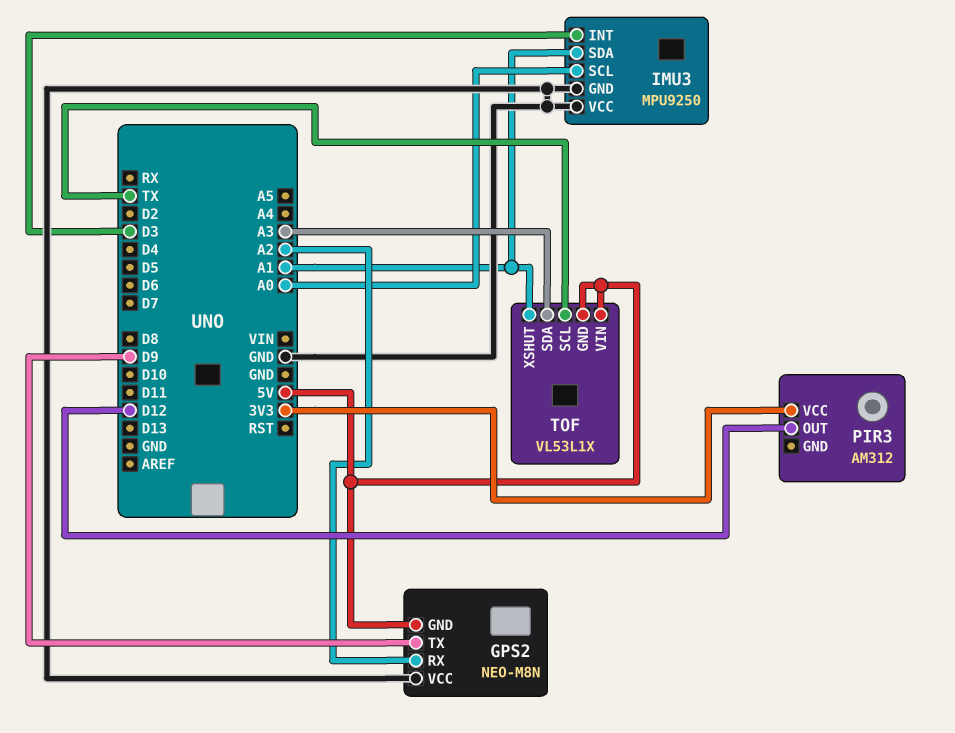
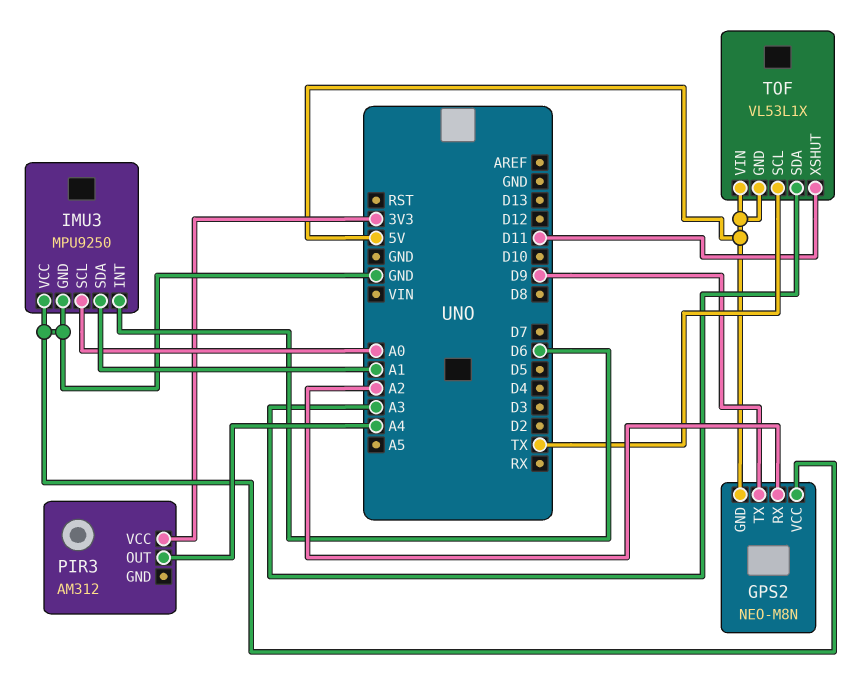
IMU3 pin INT: D3 -> D6
PIR3 pin OUT: D12 -> A4
TOF pin XSHUT: A1 -> D11

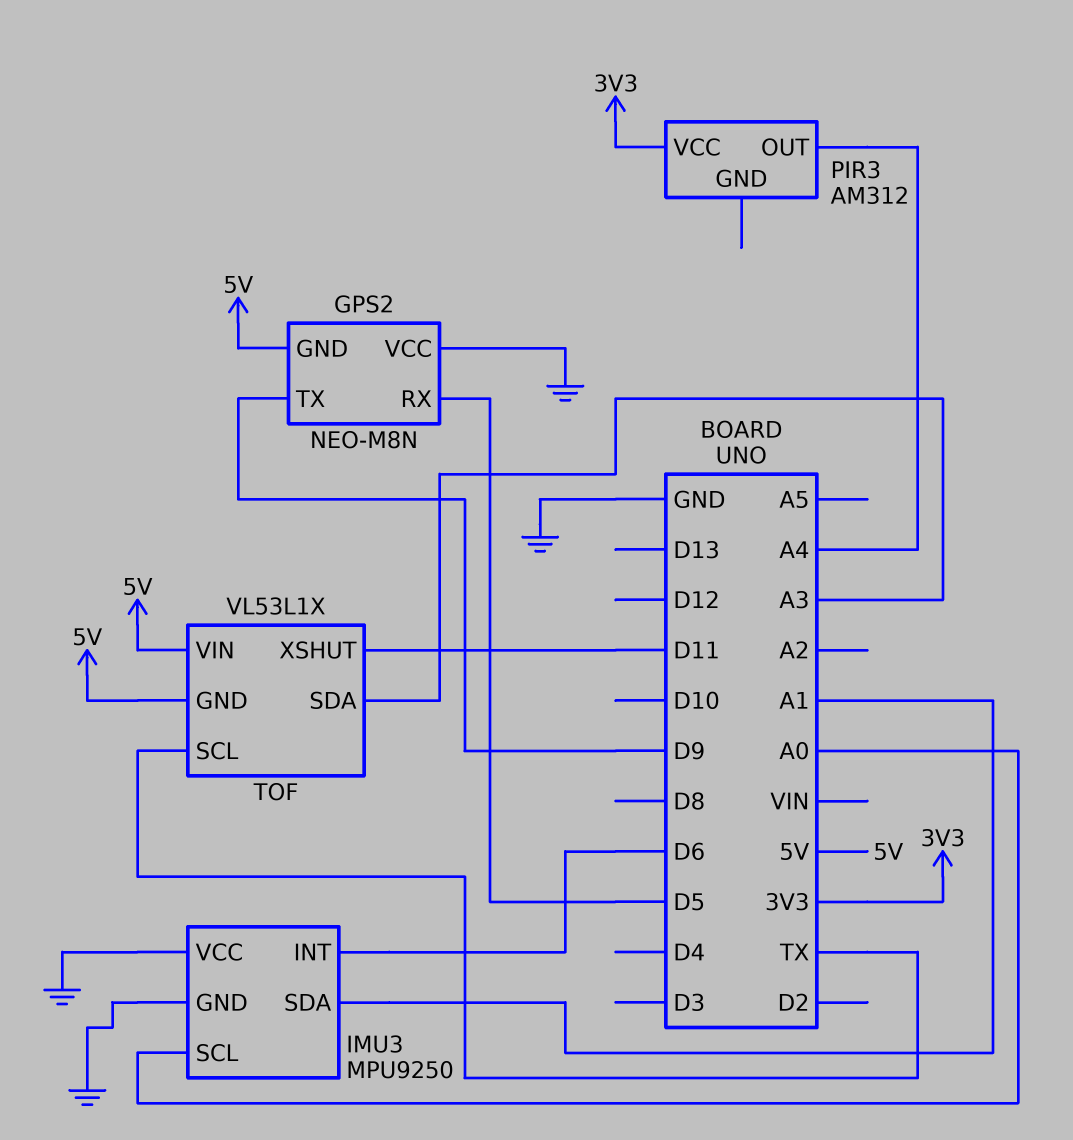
GPS2 pin RX: A2 -> D5

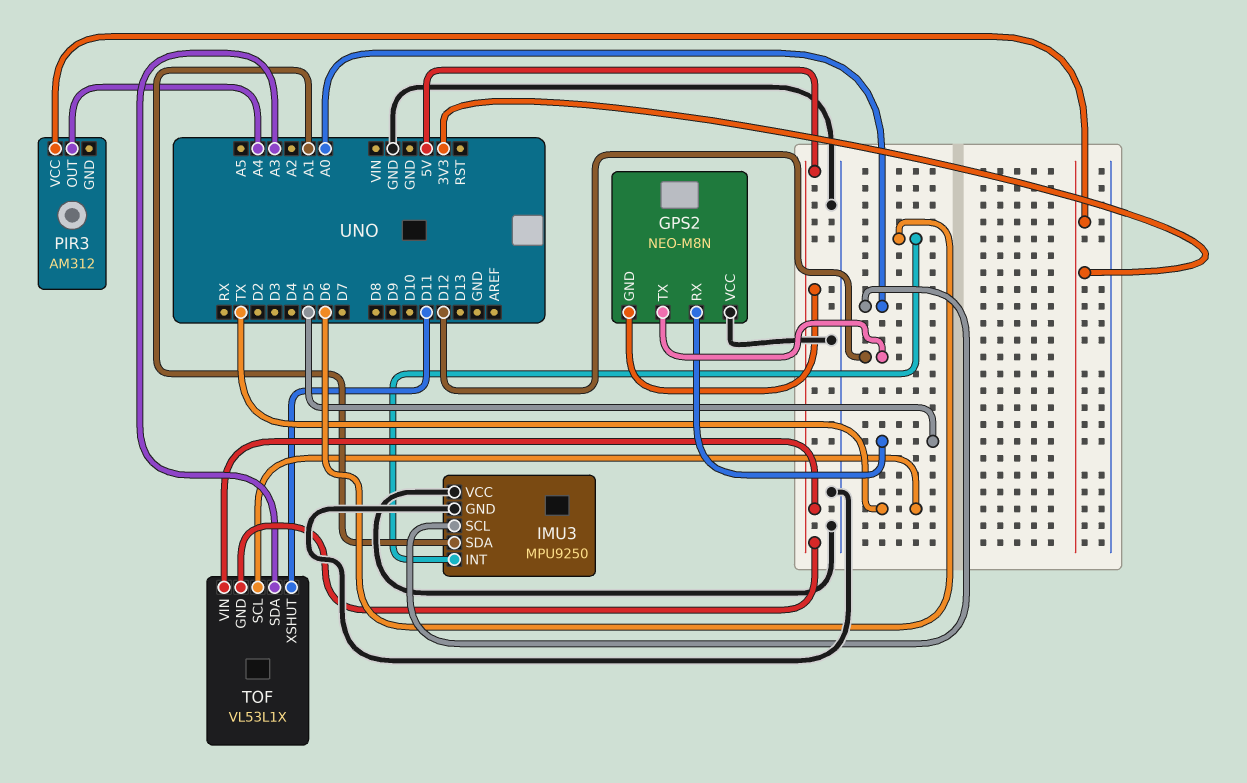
GPS2 pin TX: D9 -> D12

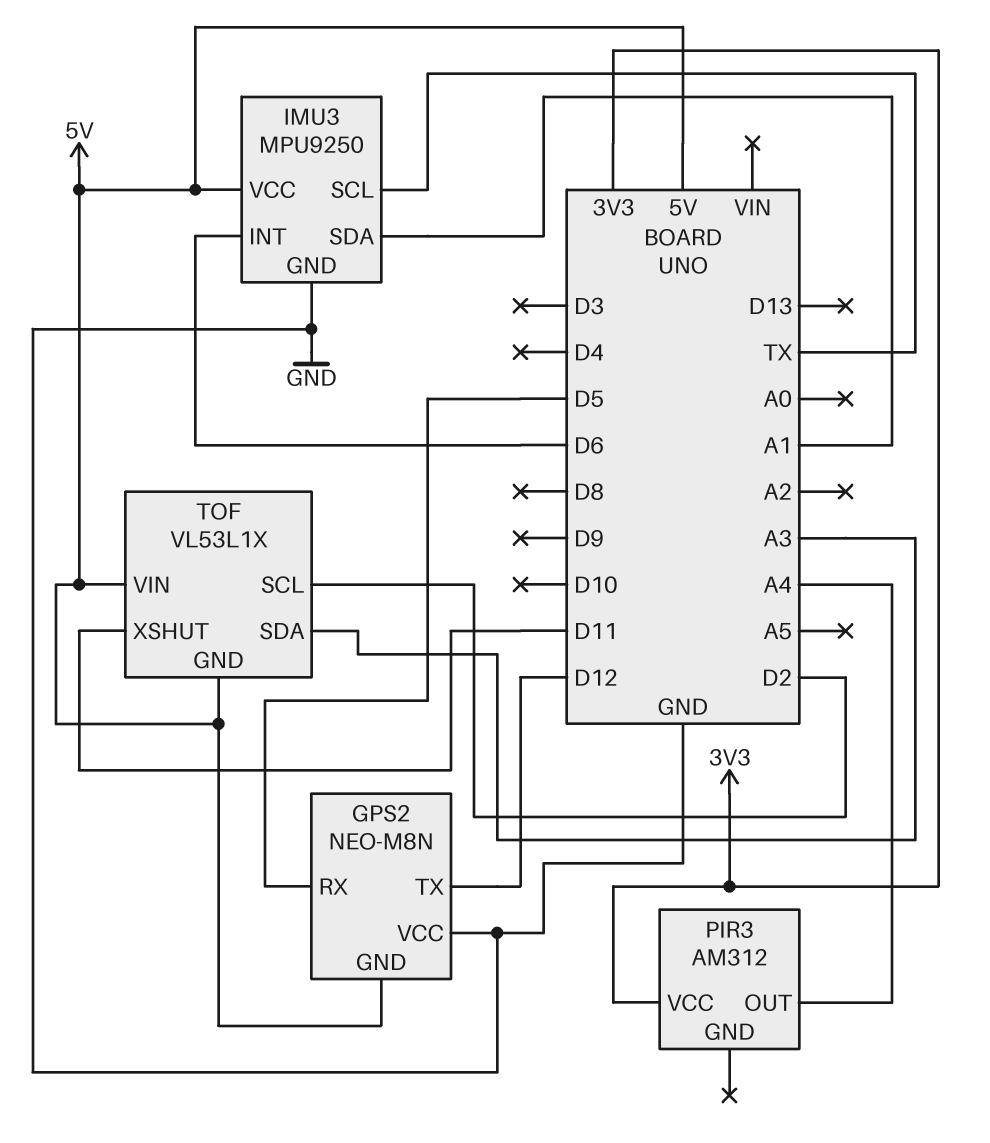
IMU3 pin SCL: A0 -> TX
IMU3 pin VCC: GND -> 5V
TOF pin SCL: TX -> D2

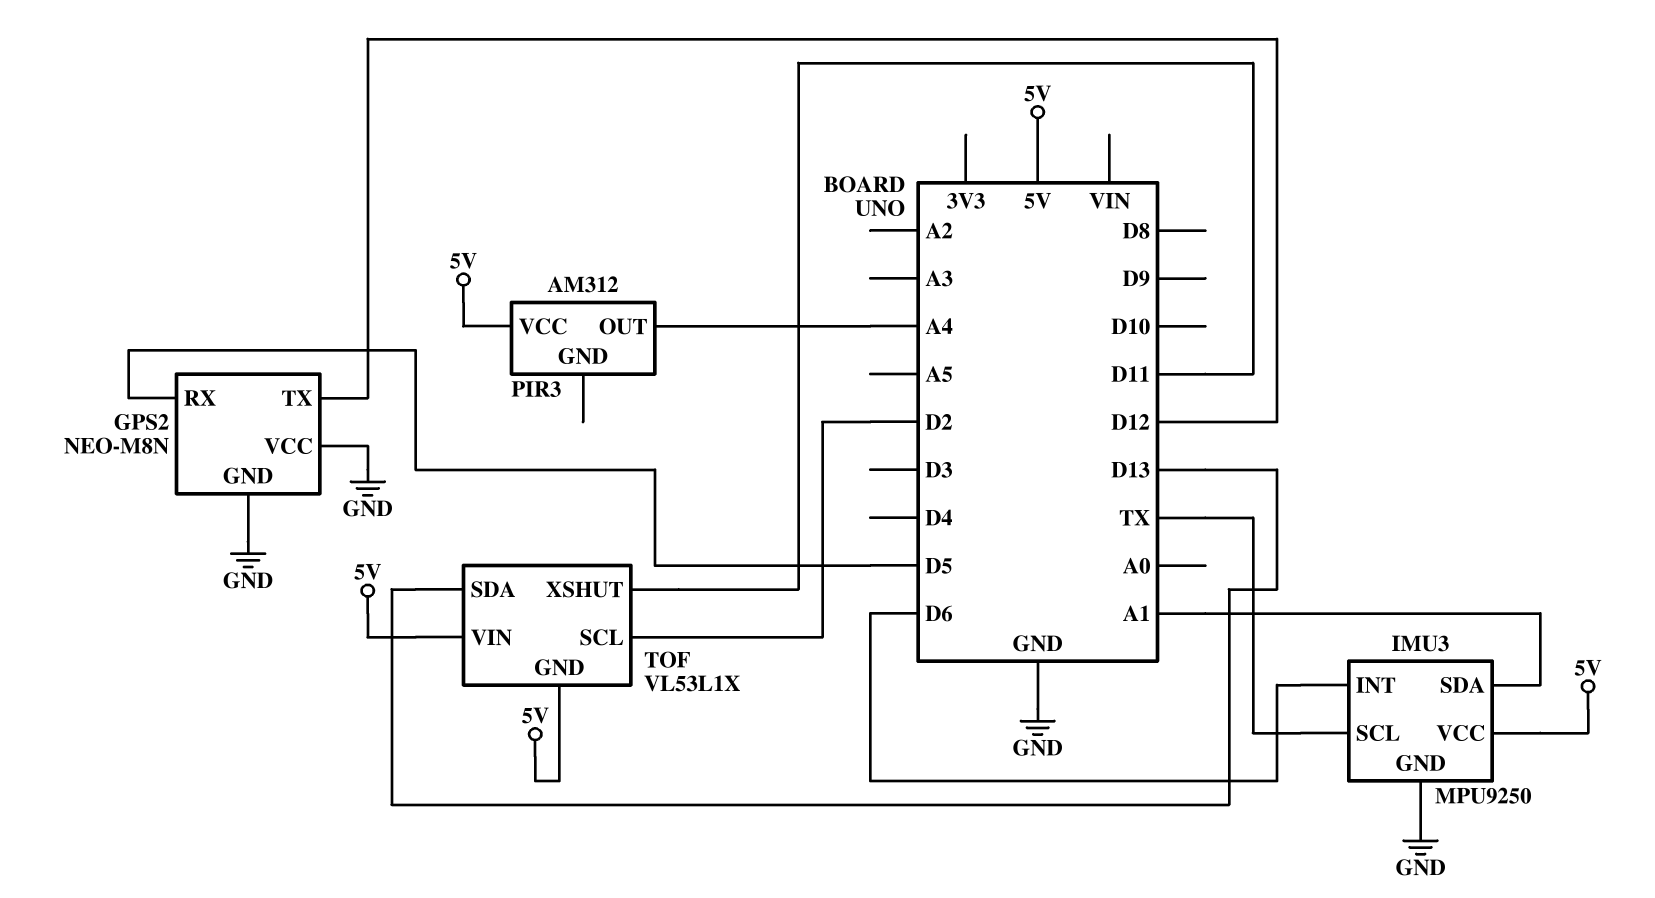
GPS2 pin GND: 5V -> GND
PIR3 pin VCC: 3V3 -> 5V
TOF pin SDA: A3 -> D13

